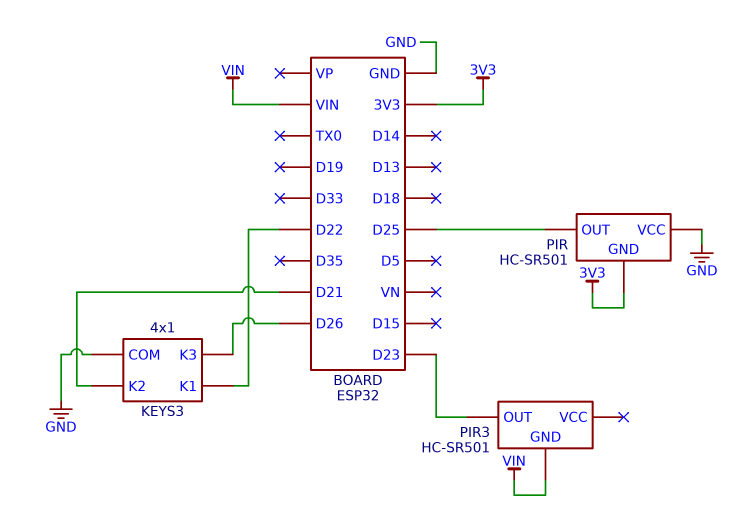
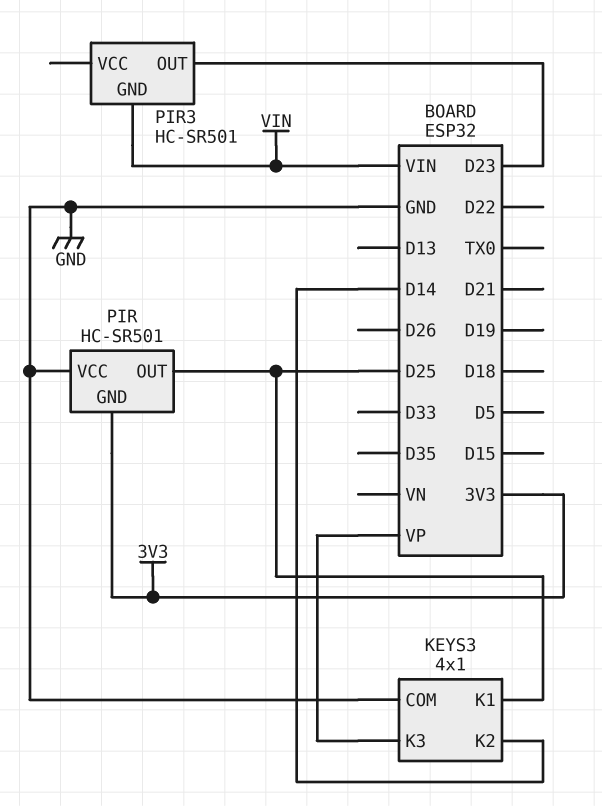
KEYS3 pin K1: D22 -> D25
KEYS3 pin K2: D21 -> D14
KEYS3 pin K3: D26 -> VP

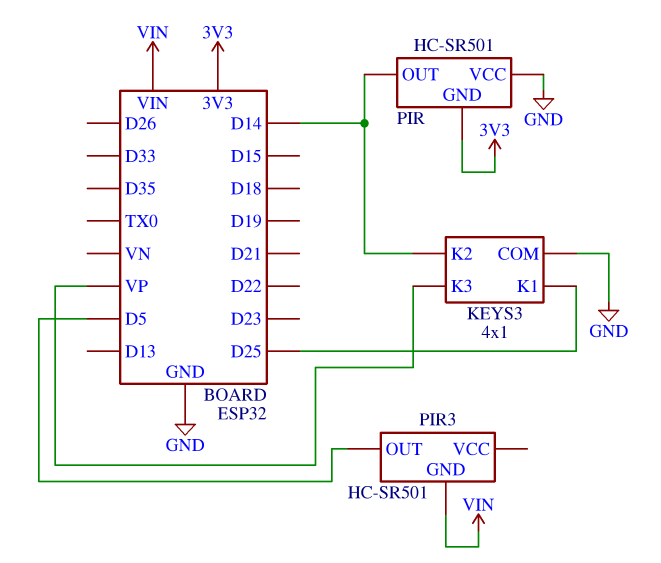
PIR pin OUT: D25 -> D14
PIR3 pin OUT: D23 -> D5

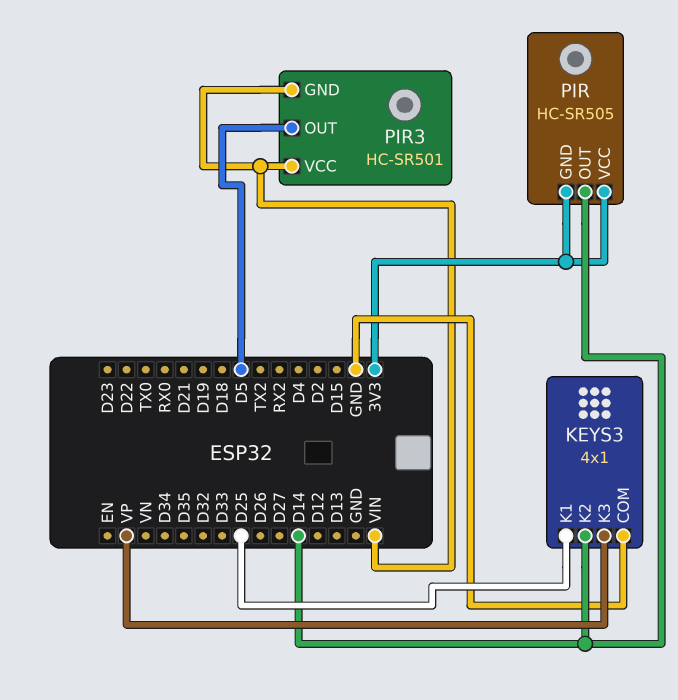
PIR: HC-SR501 -> HC-SR505
PIR pin VCC: GND -> 3V3
PIR3 pin VCC: none -> VIN

